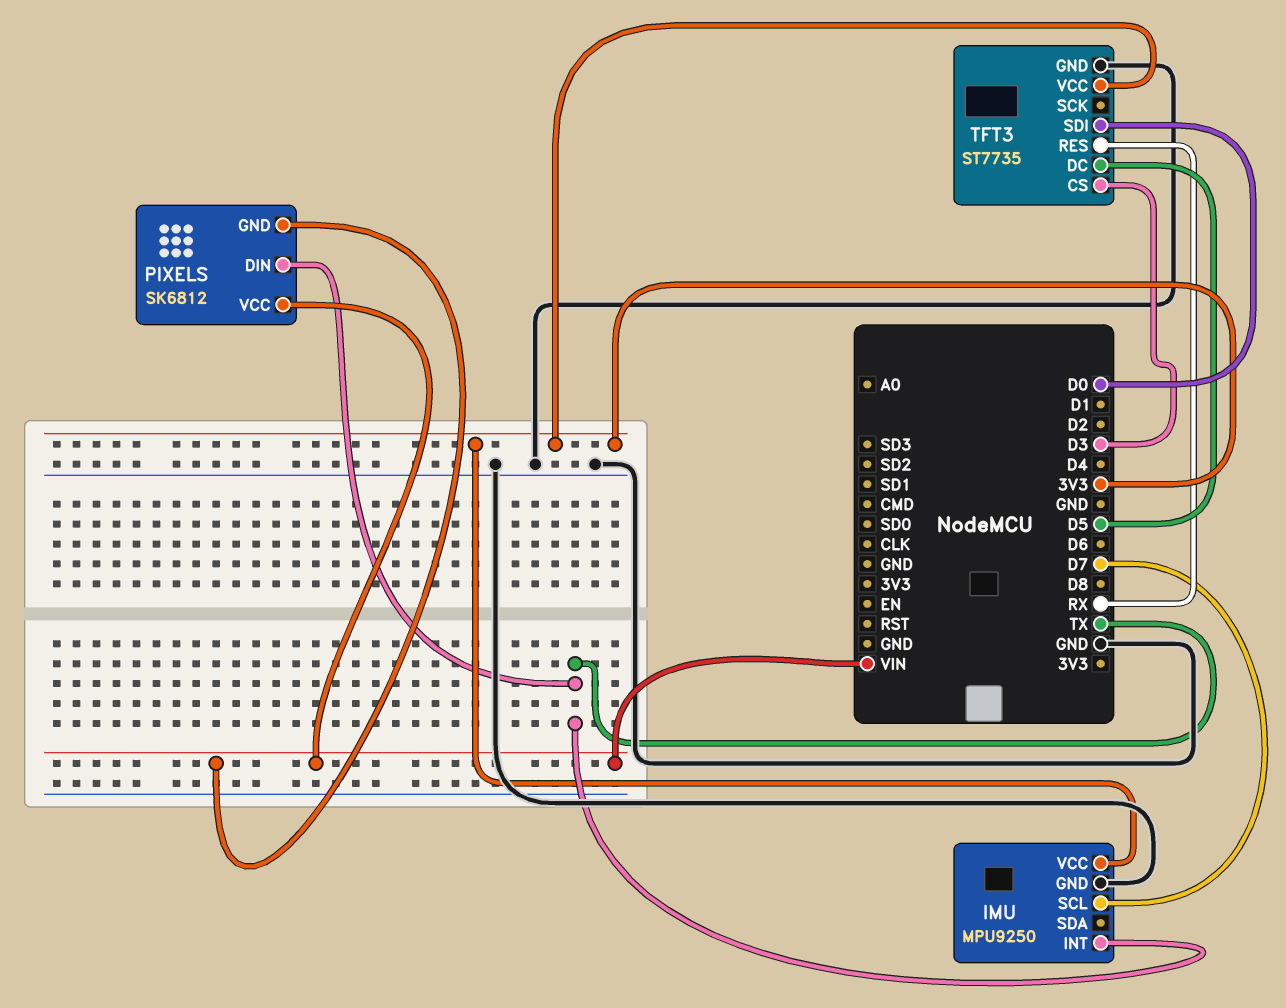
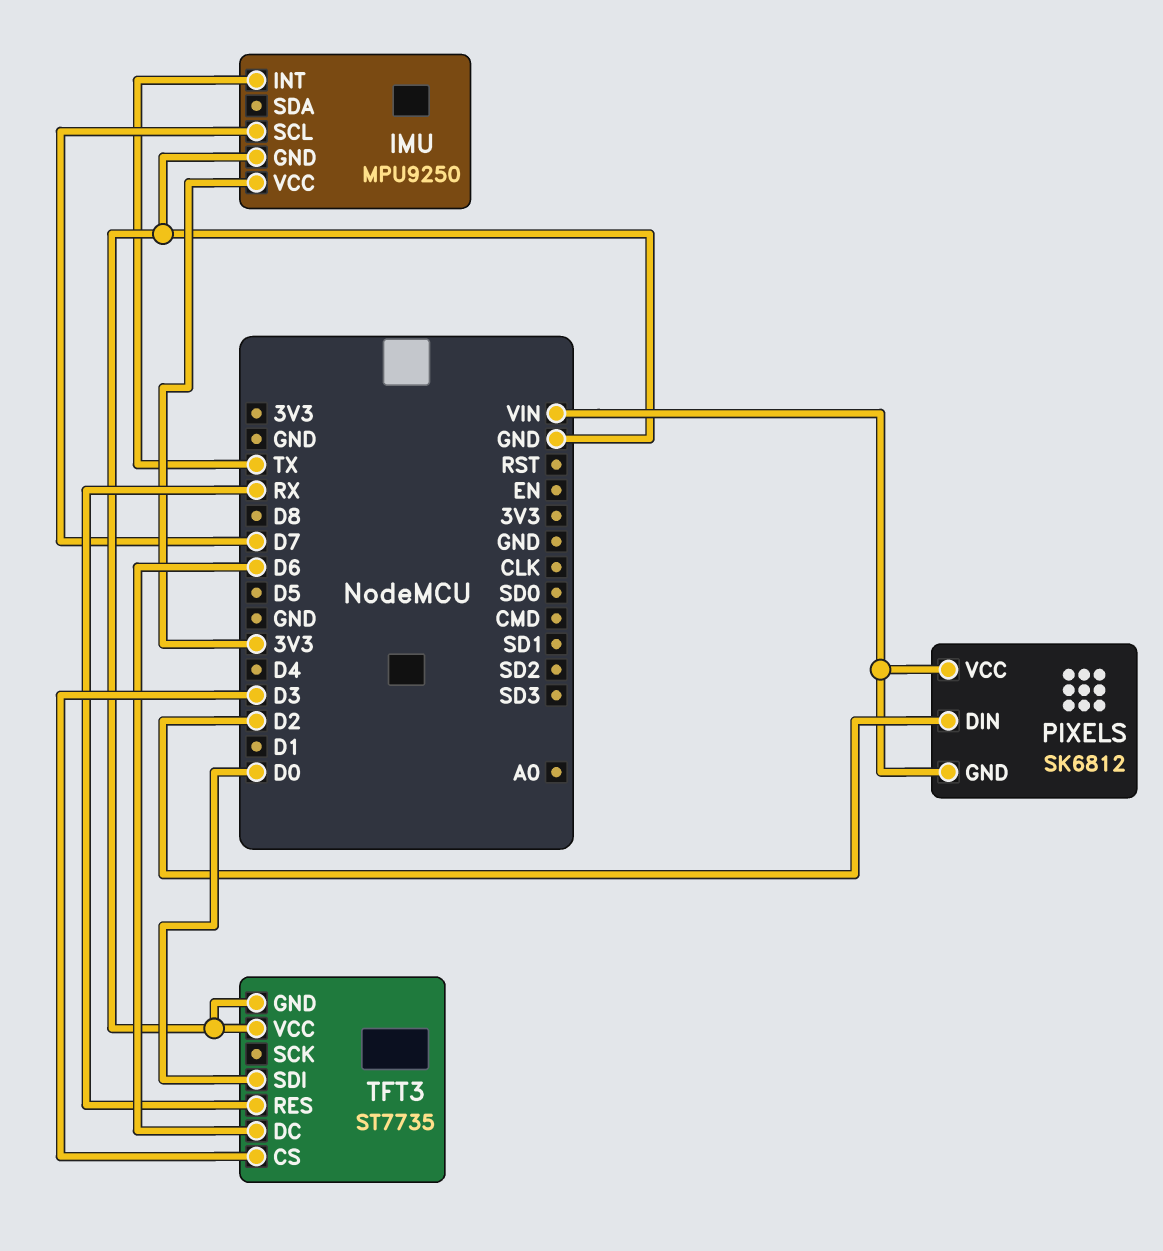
PIXELS pin DIN: TX -> D2
TFT3 pin DC: D5 -> D6
TFT3 pin VCC: 3V3 -> GND

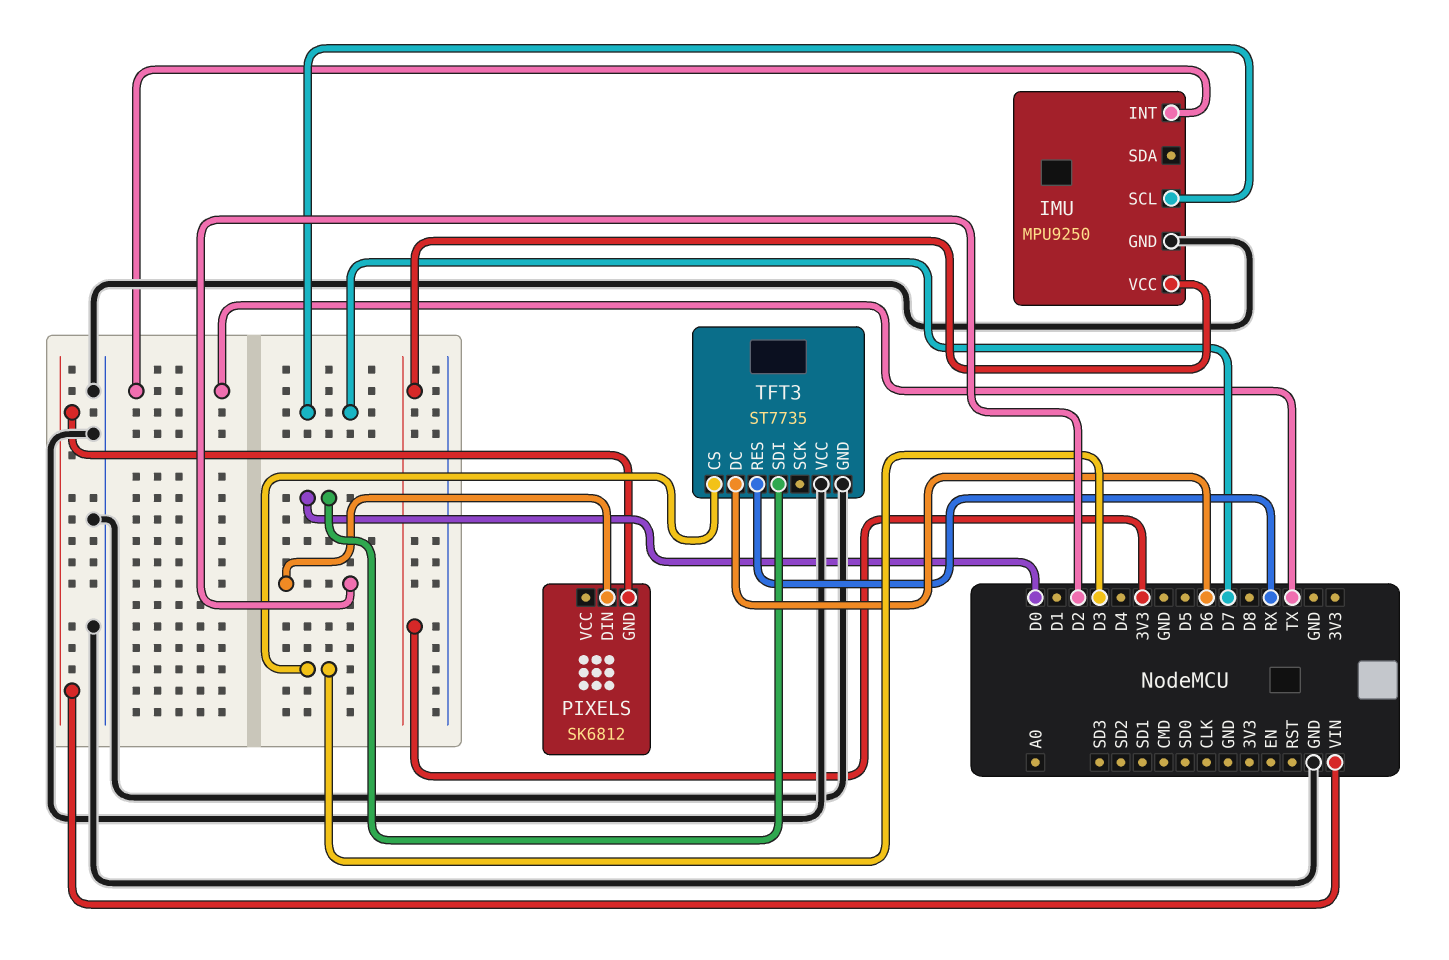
PIXELS pin VCC: VIN -> none

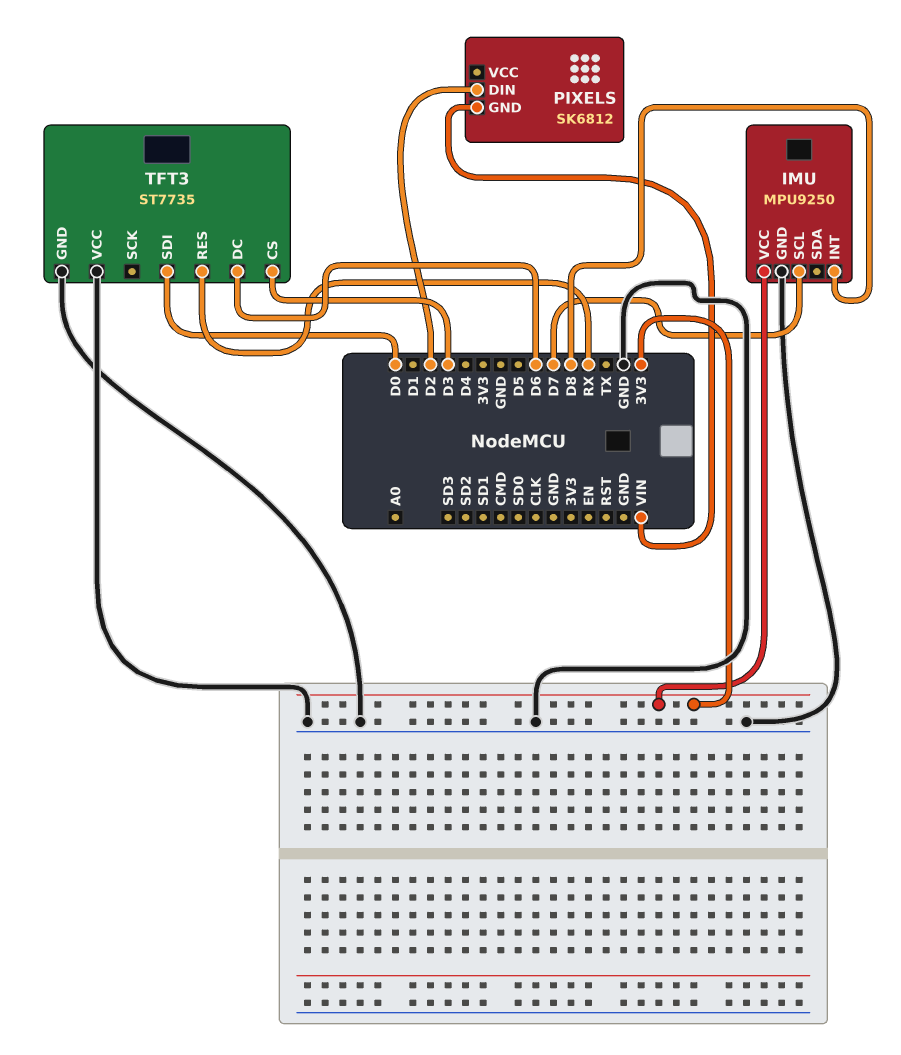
IMU pin INT: TX -> D8

